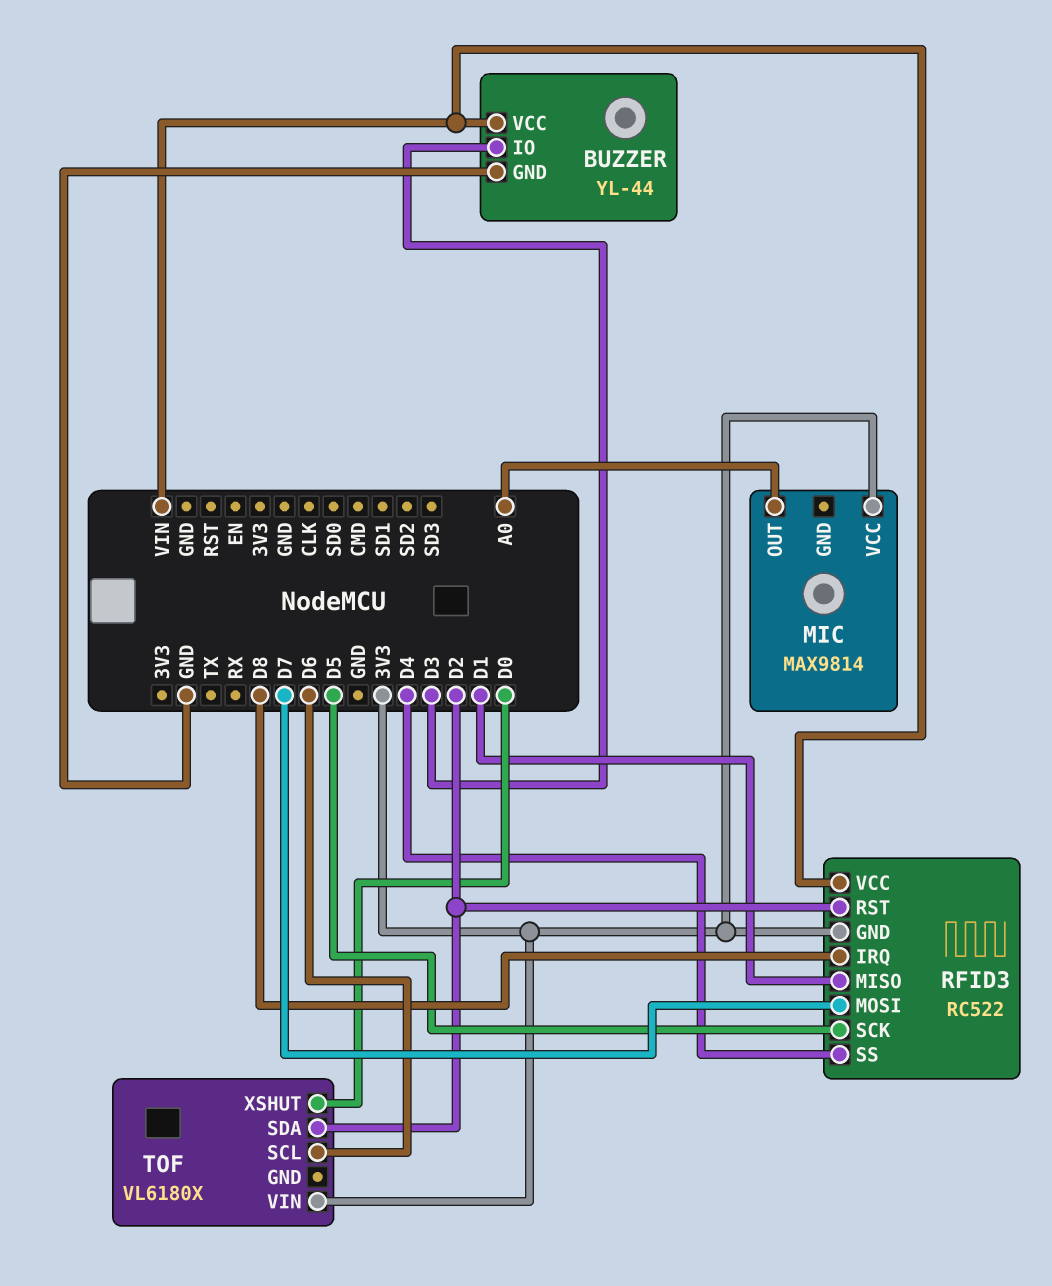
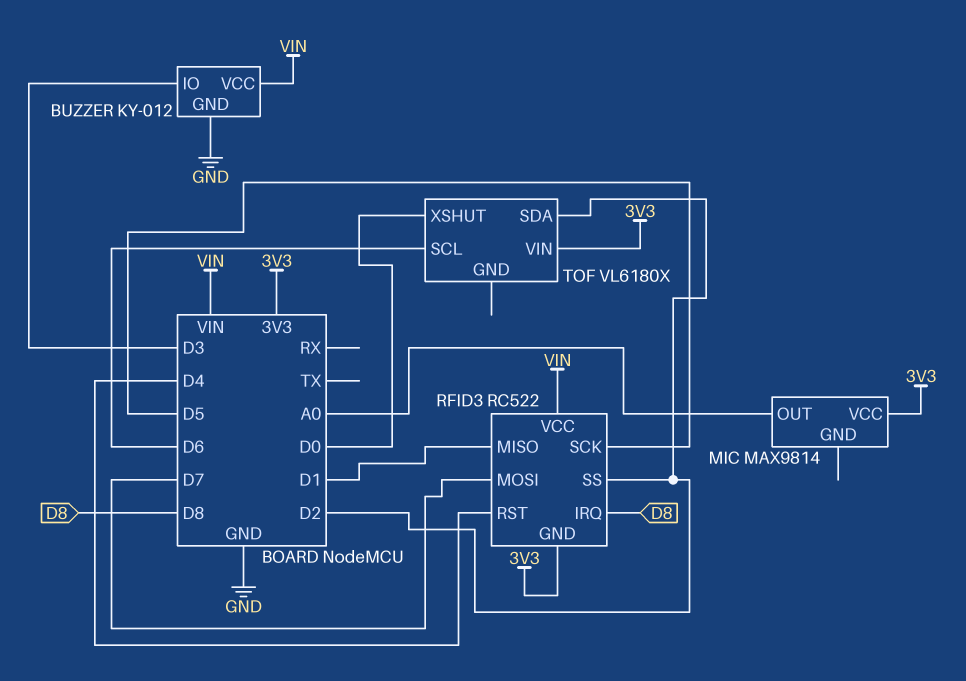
BUZZER: YL-44 -> KY-012
RFID3 pin RST: D2 -> D4
RFID3 pin SS: D4 -> D2

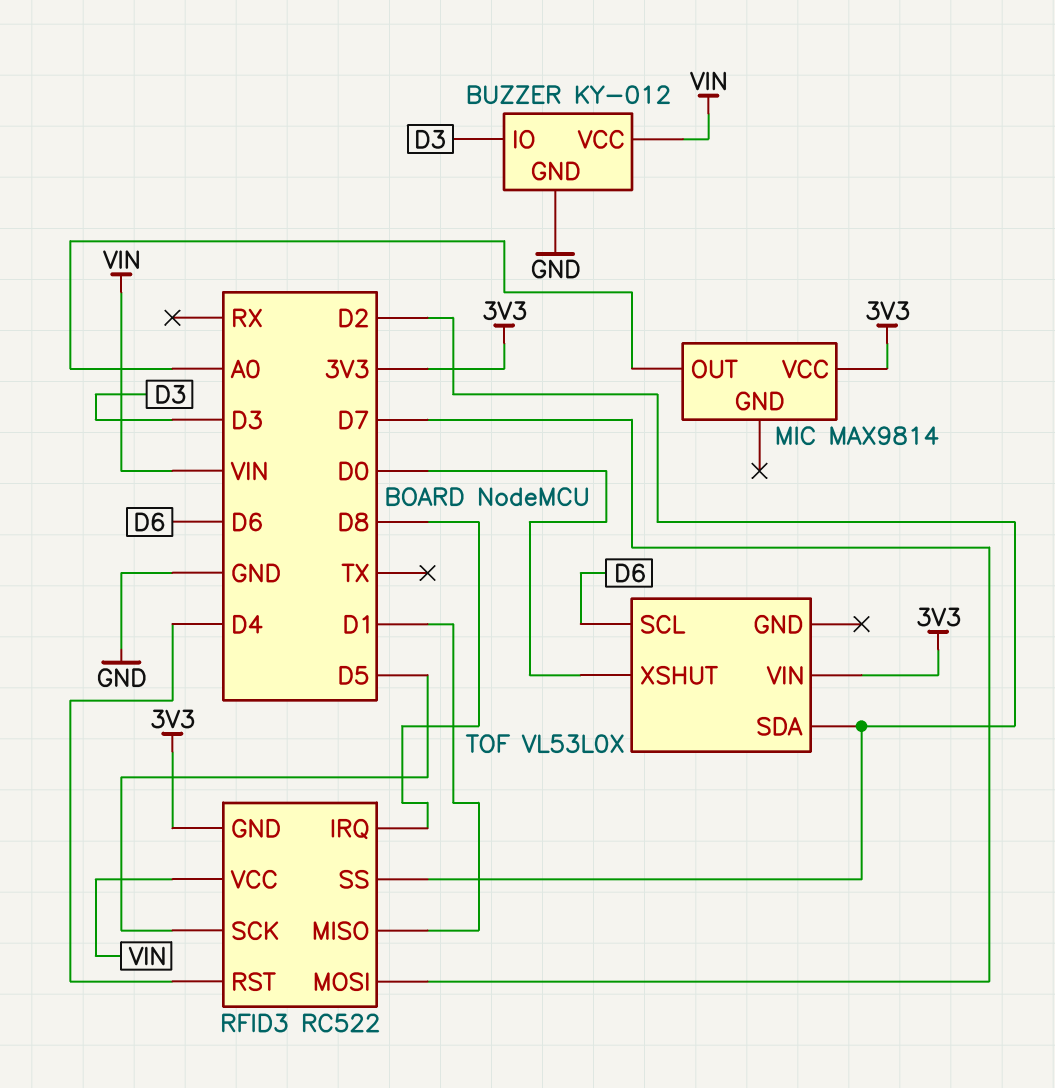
TOF: VL6180X -> VL53L0X

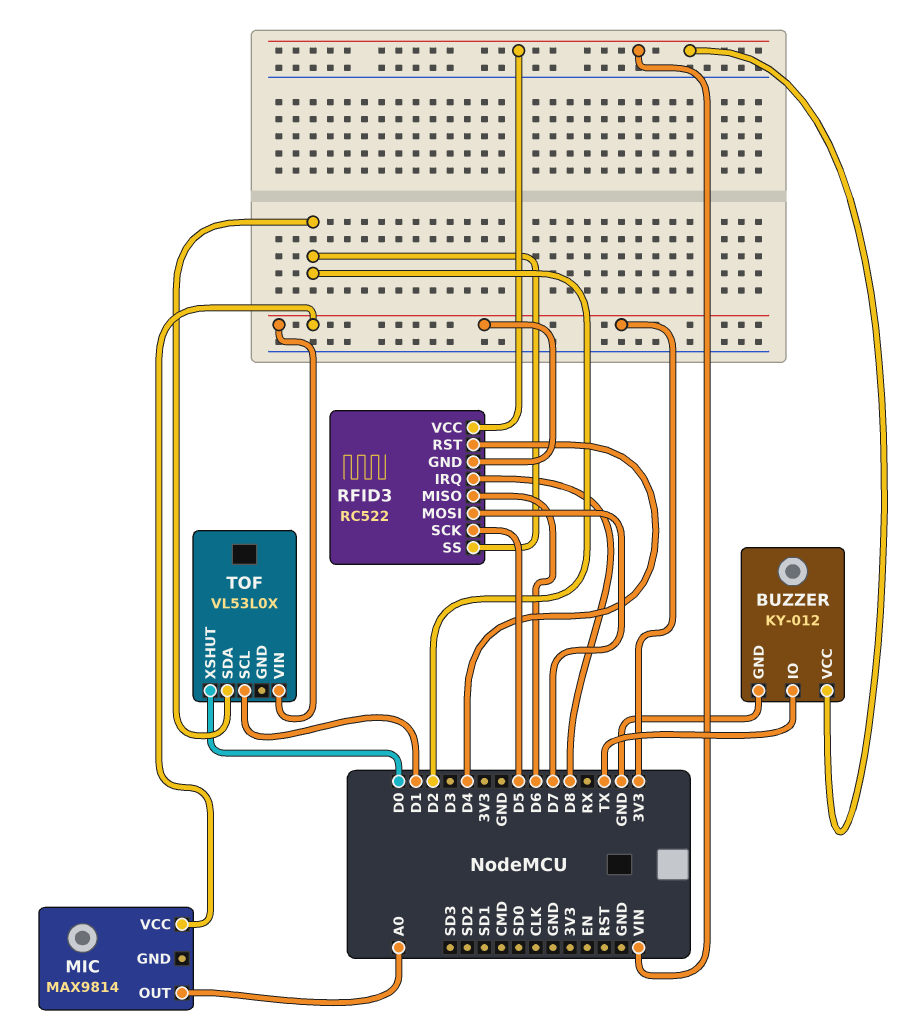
BUZZER pin IO: D3 -> TX
RFID3 pin MISO: D1 -> D6
TOF pin SCL: D6 -> D1

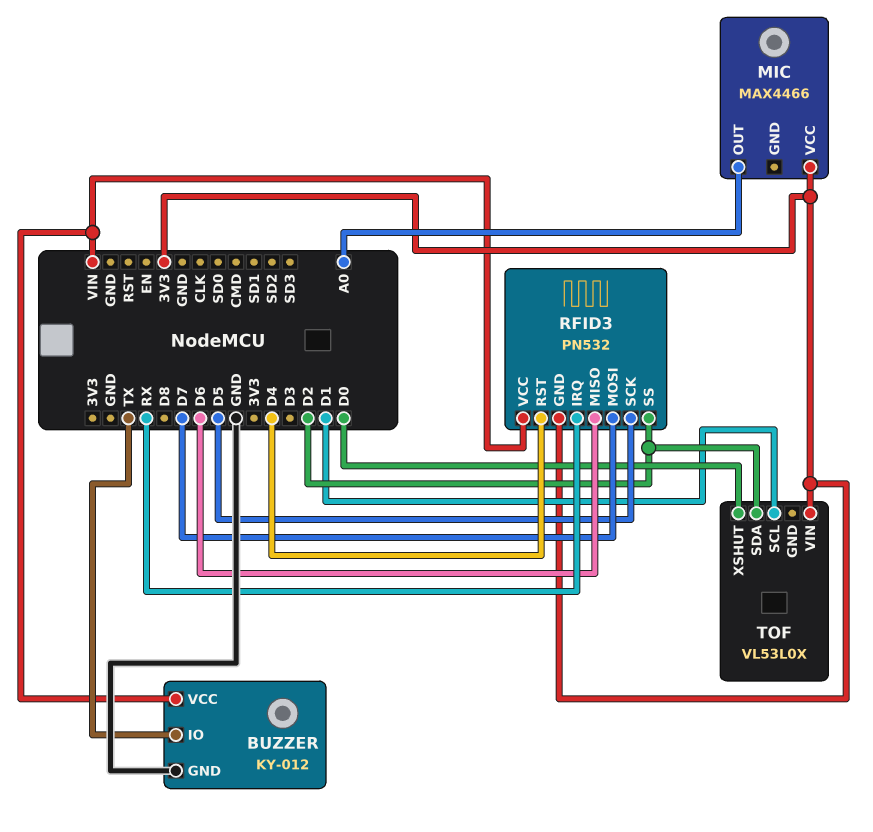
MIC: MAX9814 -> MAX4466
RFID3: RC522 -> PN532
RFID3 pin IRQ: D8 -> RX

